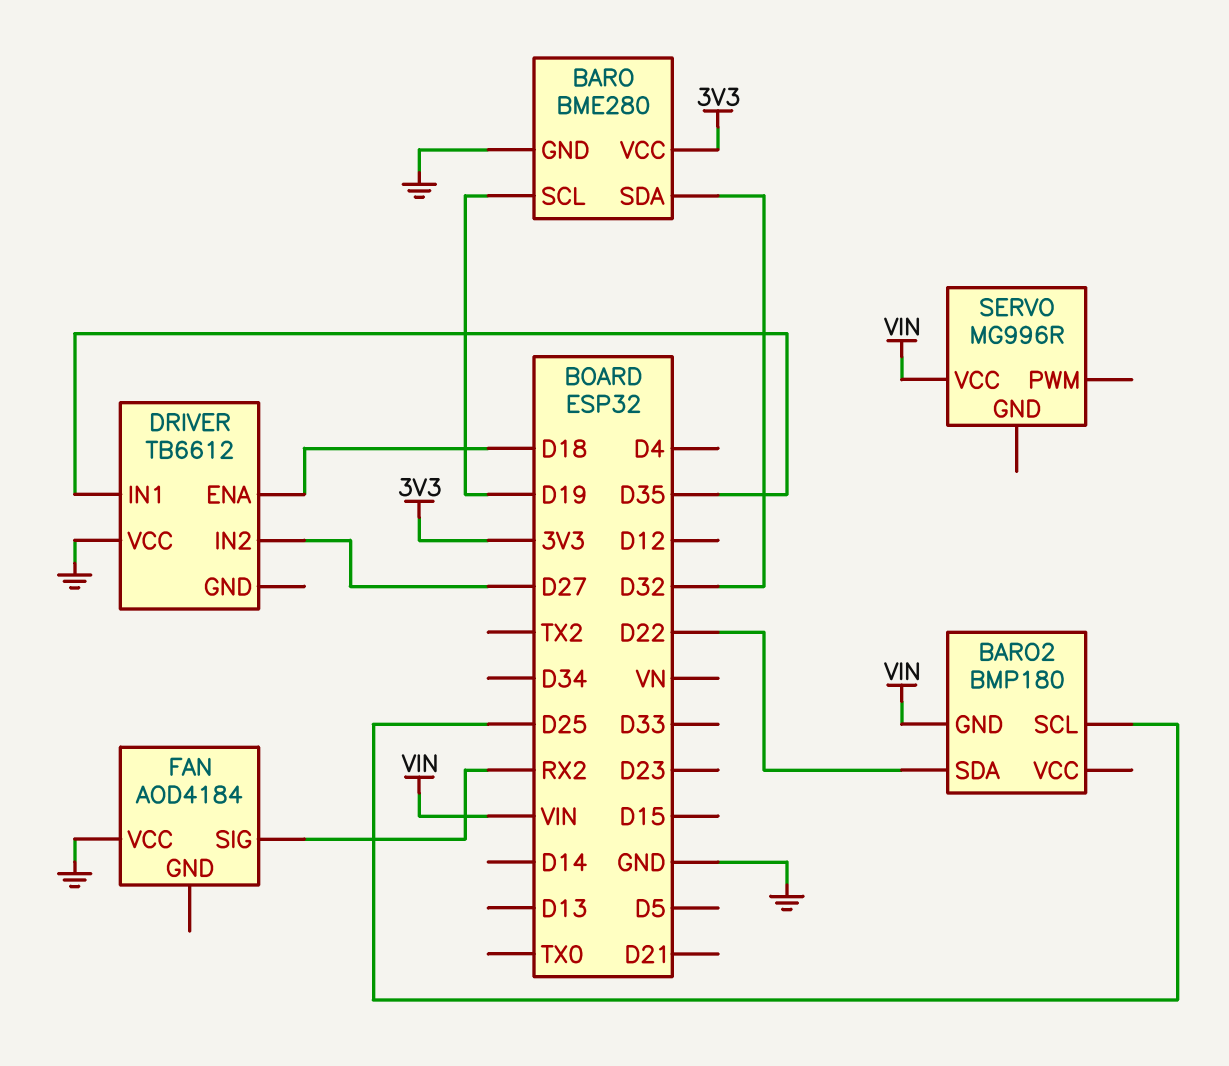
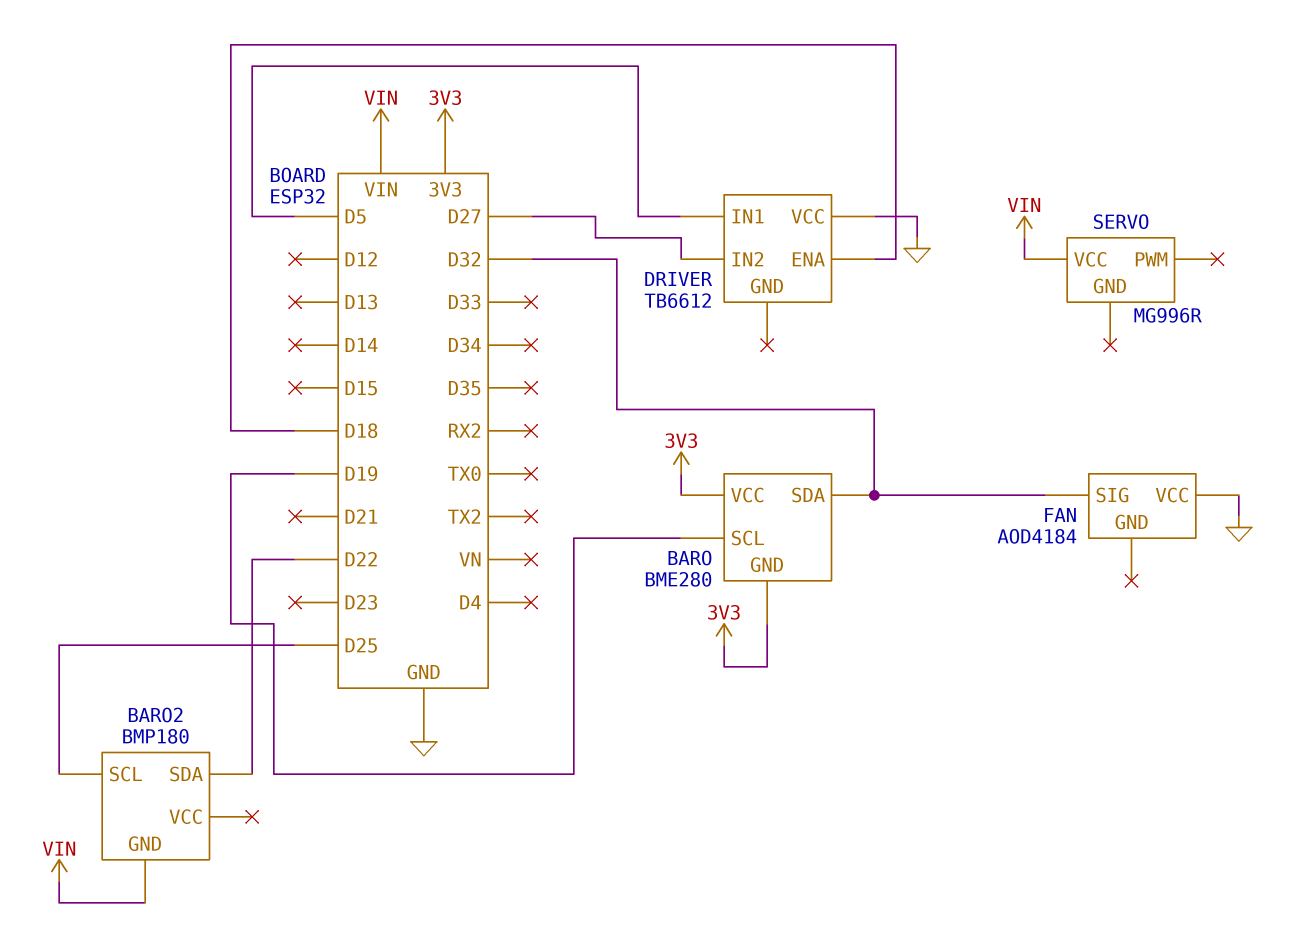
BARO pin GND: GND -> 3V3
DRIVER pin IN1: D35 -> D5
FAN pin SIG: RX2 -> D32

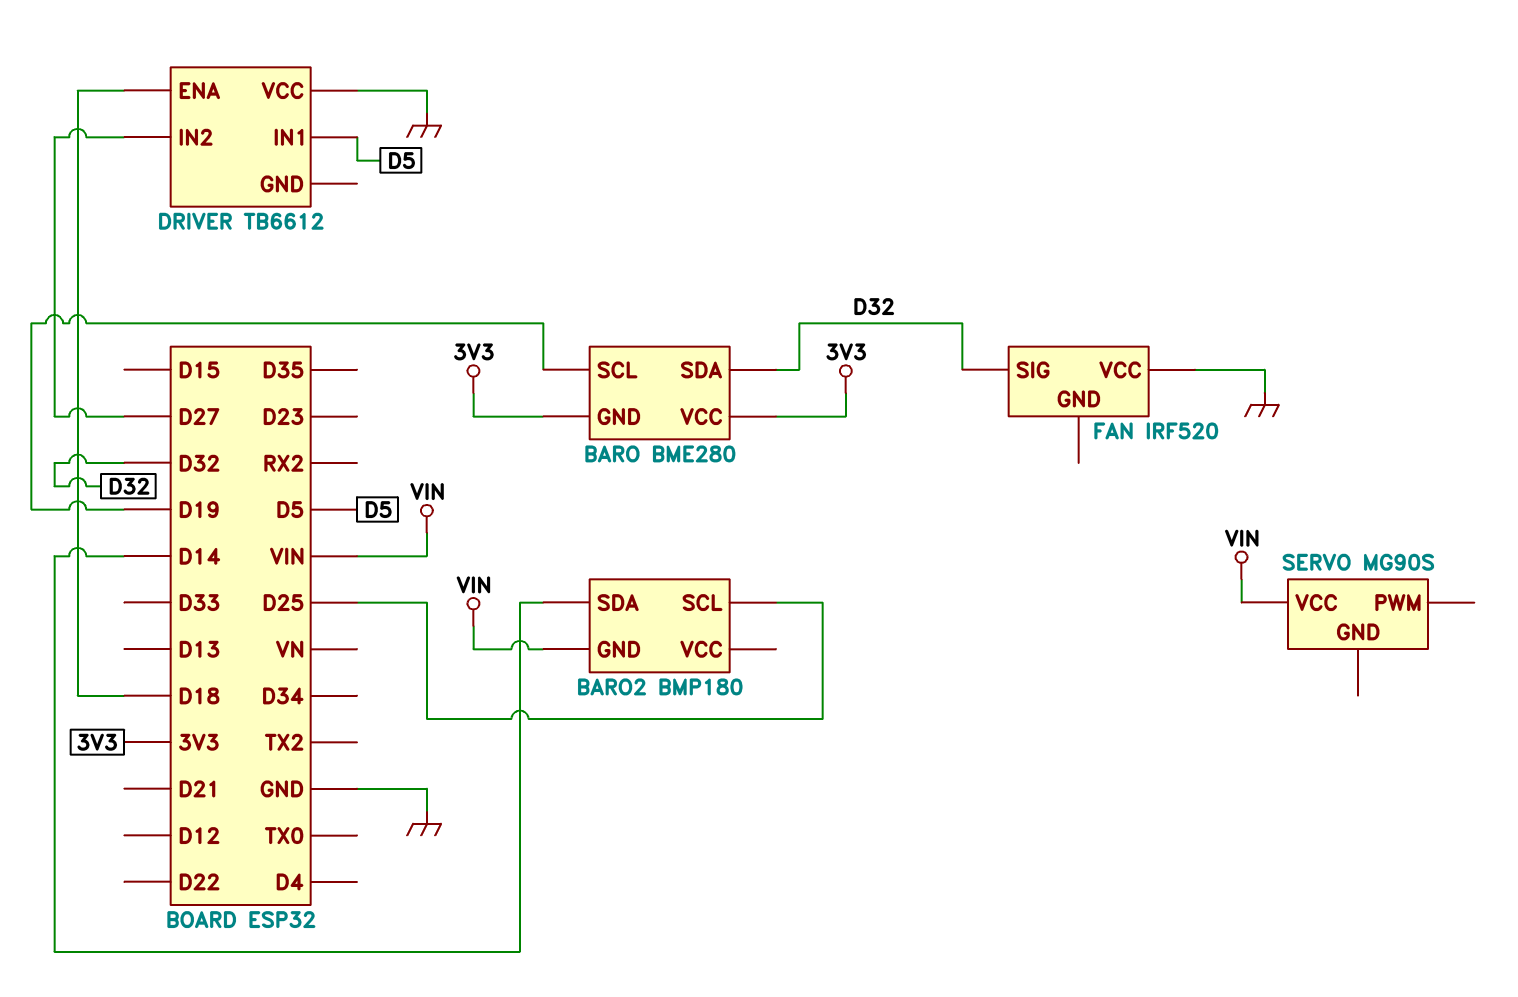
BARO2 pin SDA: D22 -> D14
FAN: AOD4184 -> IRF520
SERVO: MG996R -> MG90S

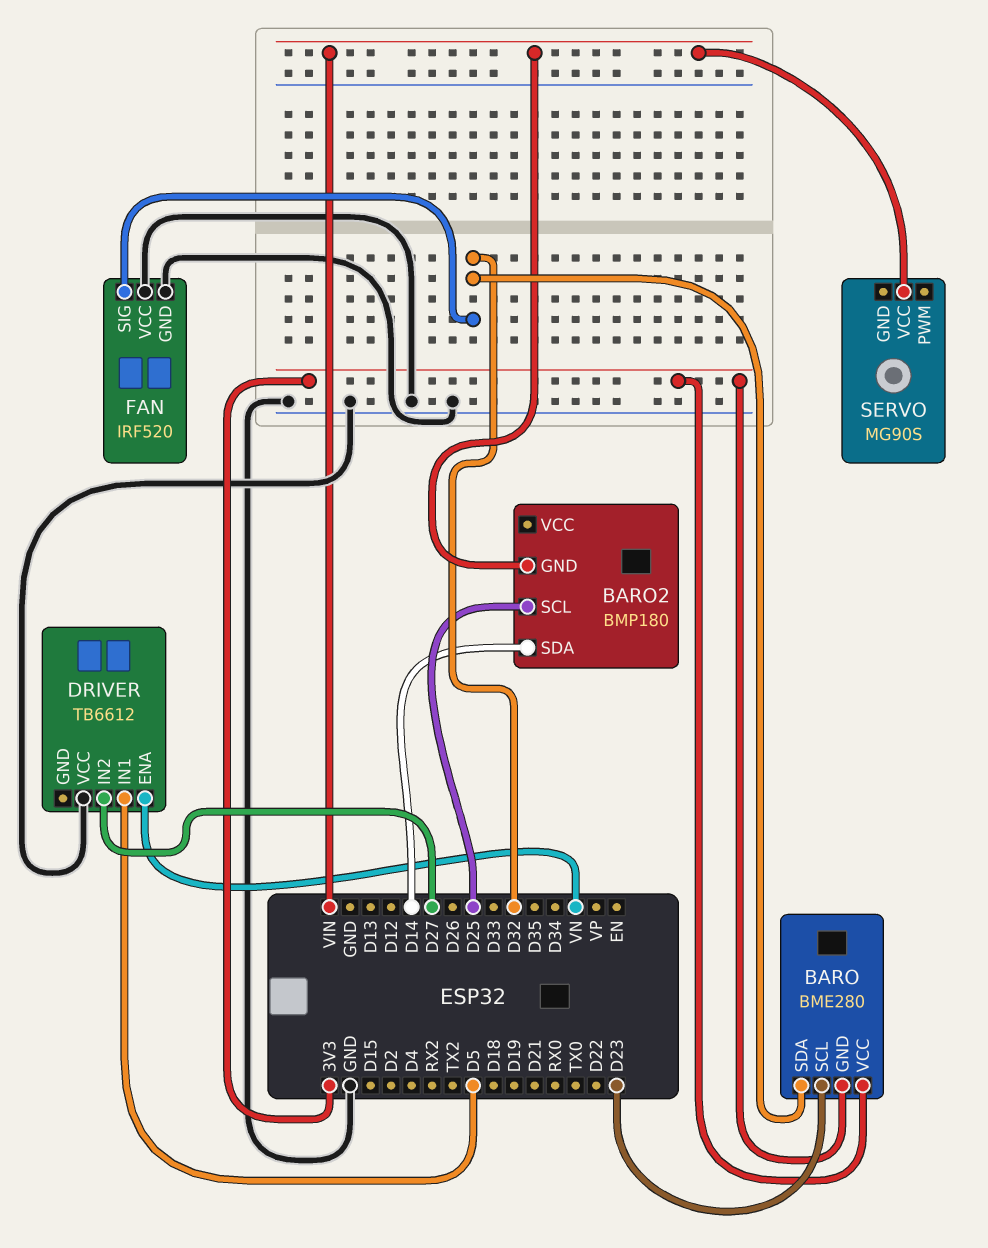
BARO pin SCL: D19 -> D23
DRIVER pin ENA: D18 -> VN
FAN pin GND: none -> GND

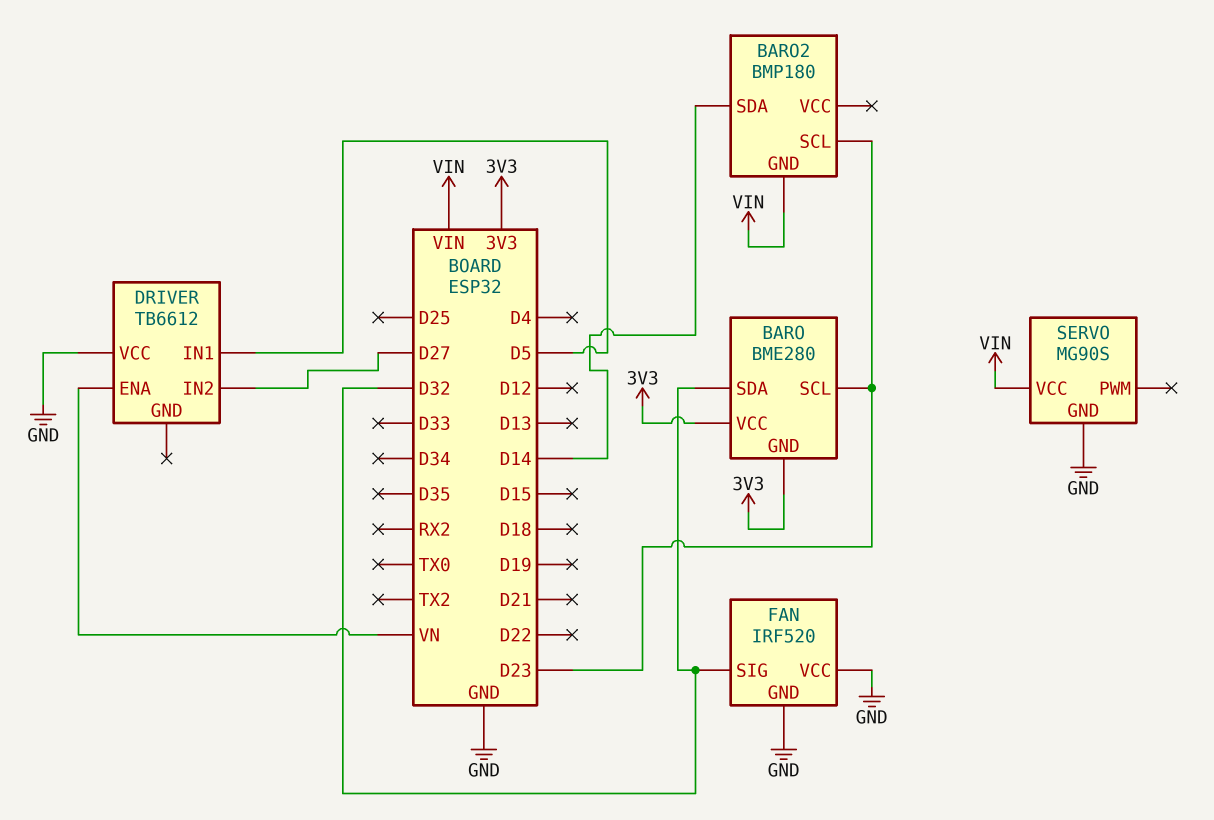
BARO2 pin SCL: D25 -> D23
SERVO pin GND: none -> GND

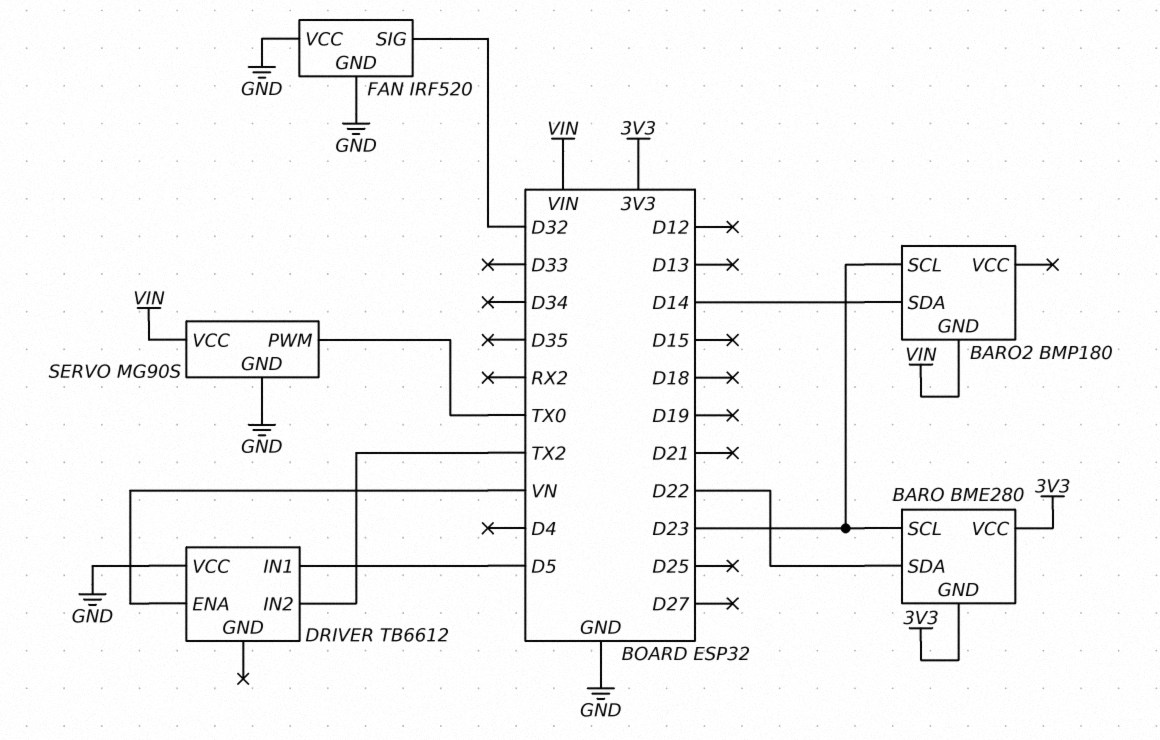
BARO pin SDA: D32 -> D22
DRIVER pin IN2: D27 -> TX2
SERVO pin PWM: none -> TX0

